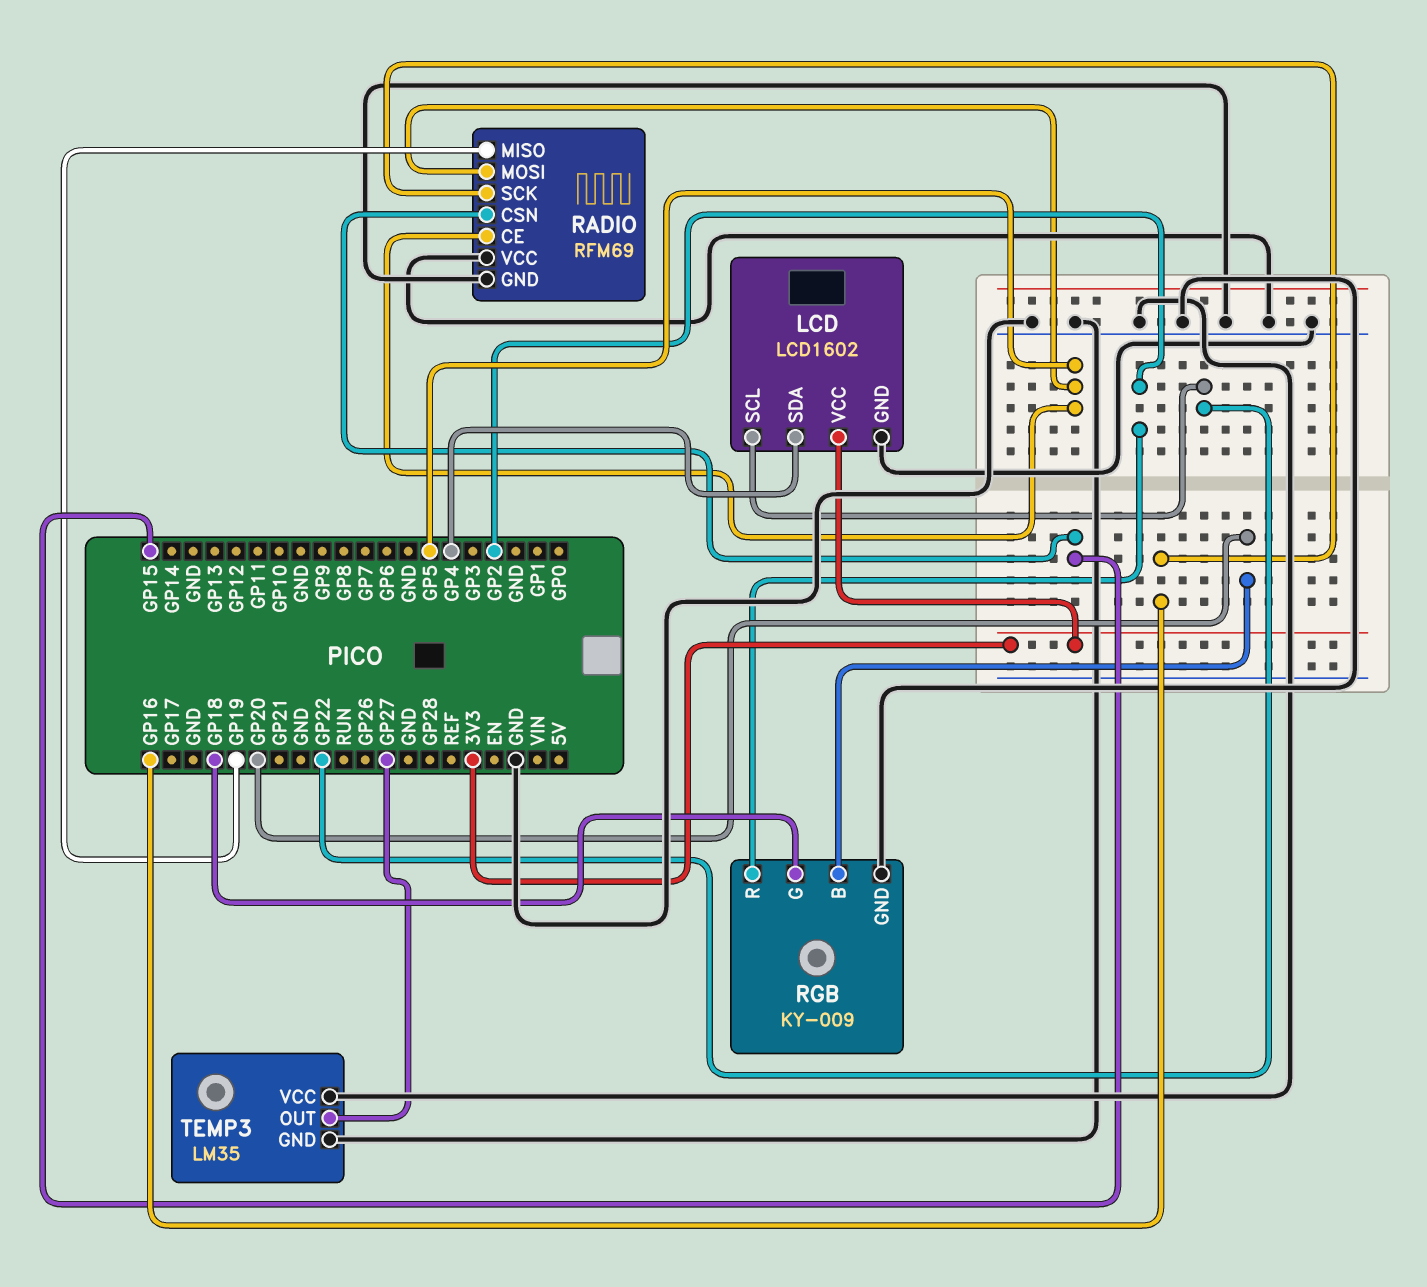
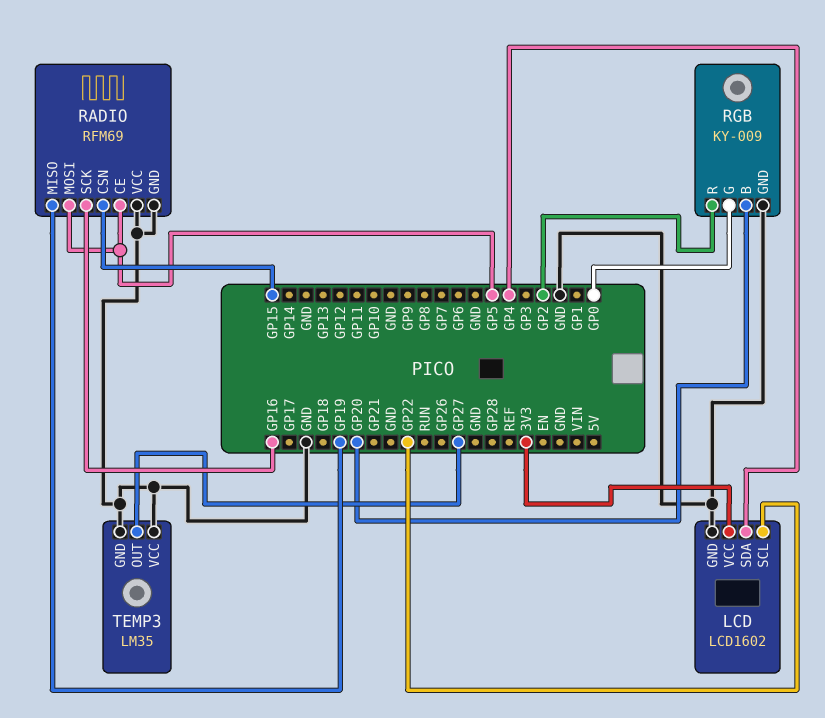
RGB pin G: GP18 -> GP0

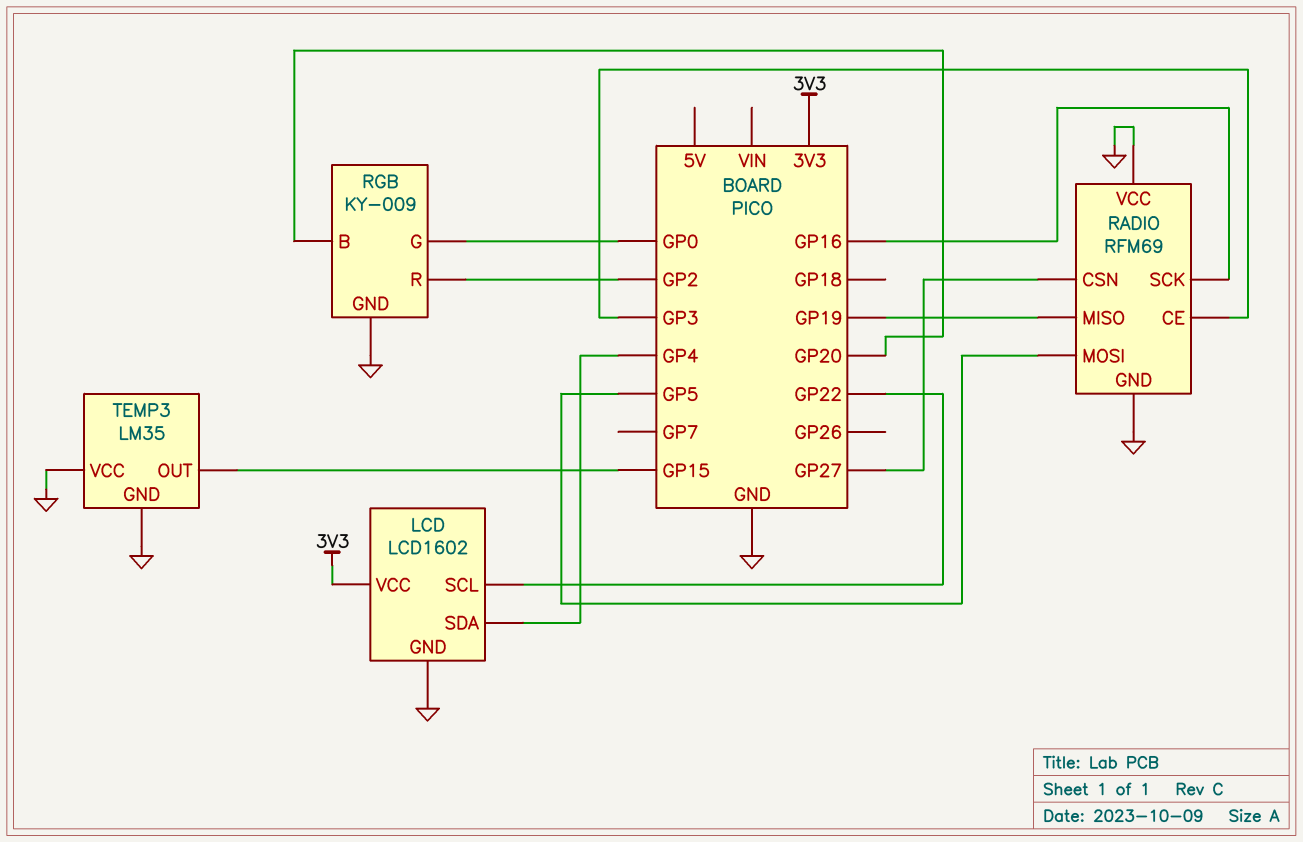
RADIO pin CE: GP5 -> GP3
RADIO pin CSN: GP15 -> GP27
TEMP3 pin OUT: GP27 -> GP15

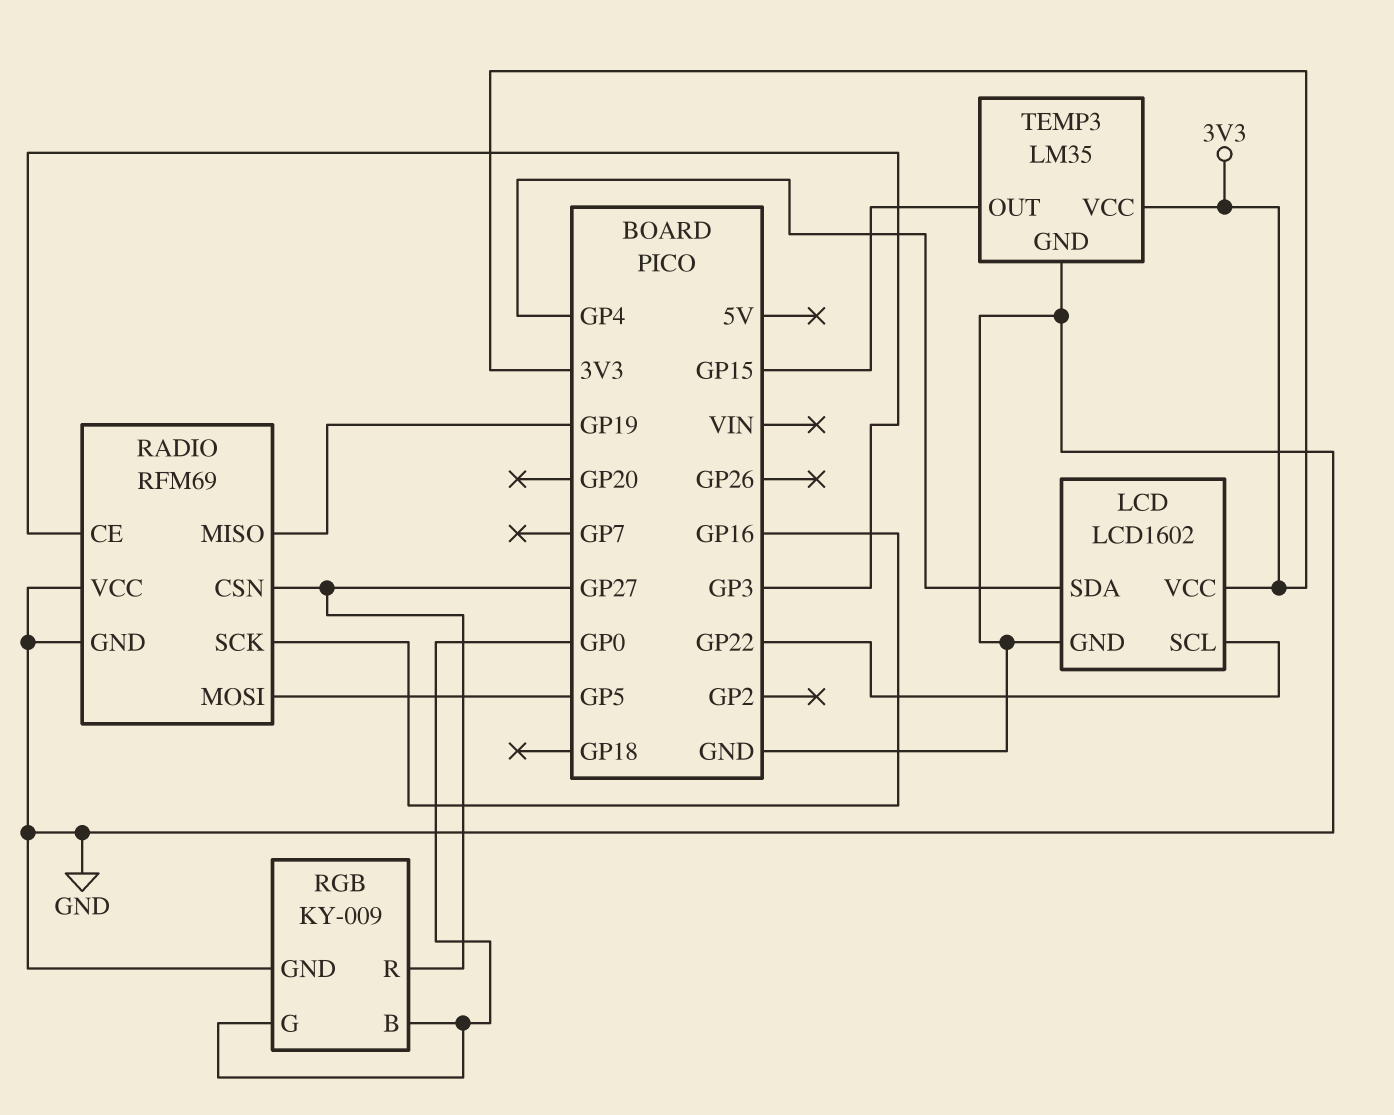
RGB pin B: GP20 -> GP0
RGB pin R: GP2 -> GP27
TEMP3 pin VCC: GND -> 3V3

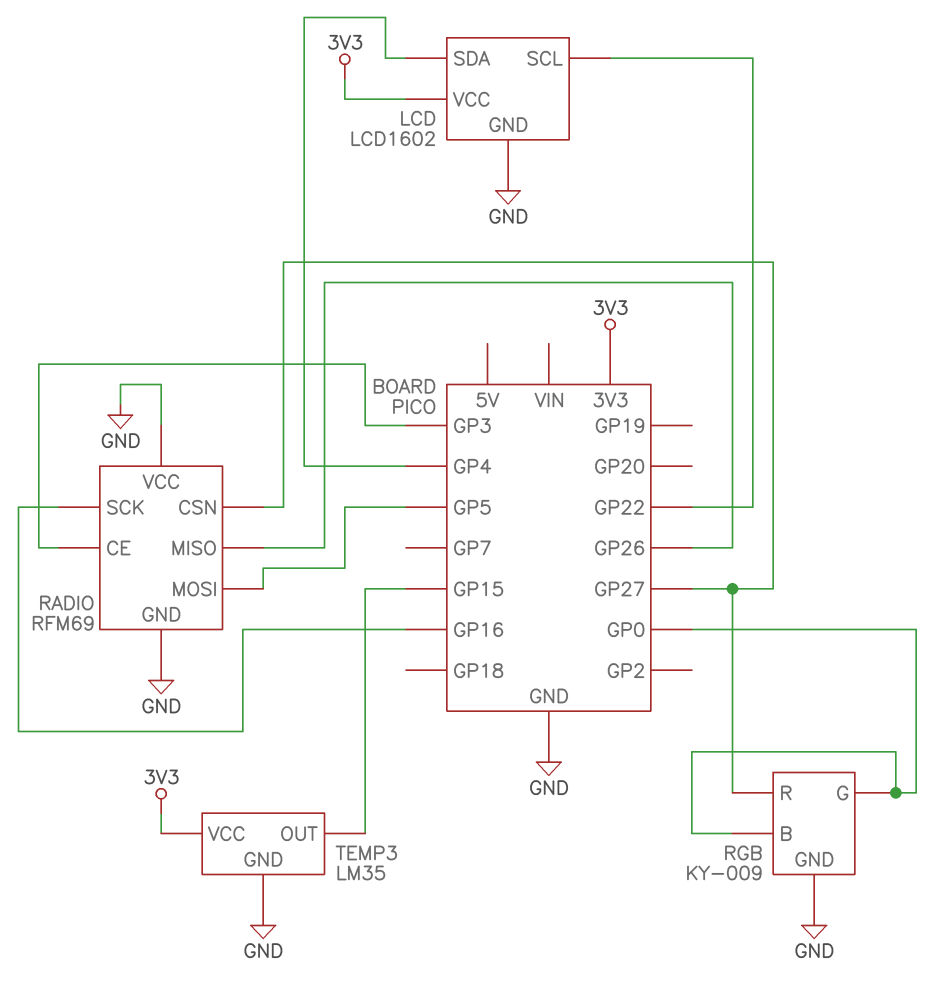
RADIO pin MISO: GP19 -> GP26

